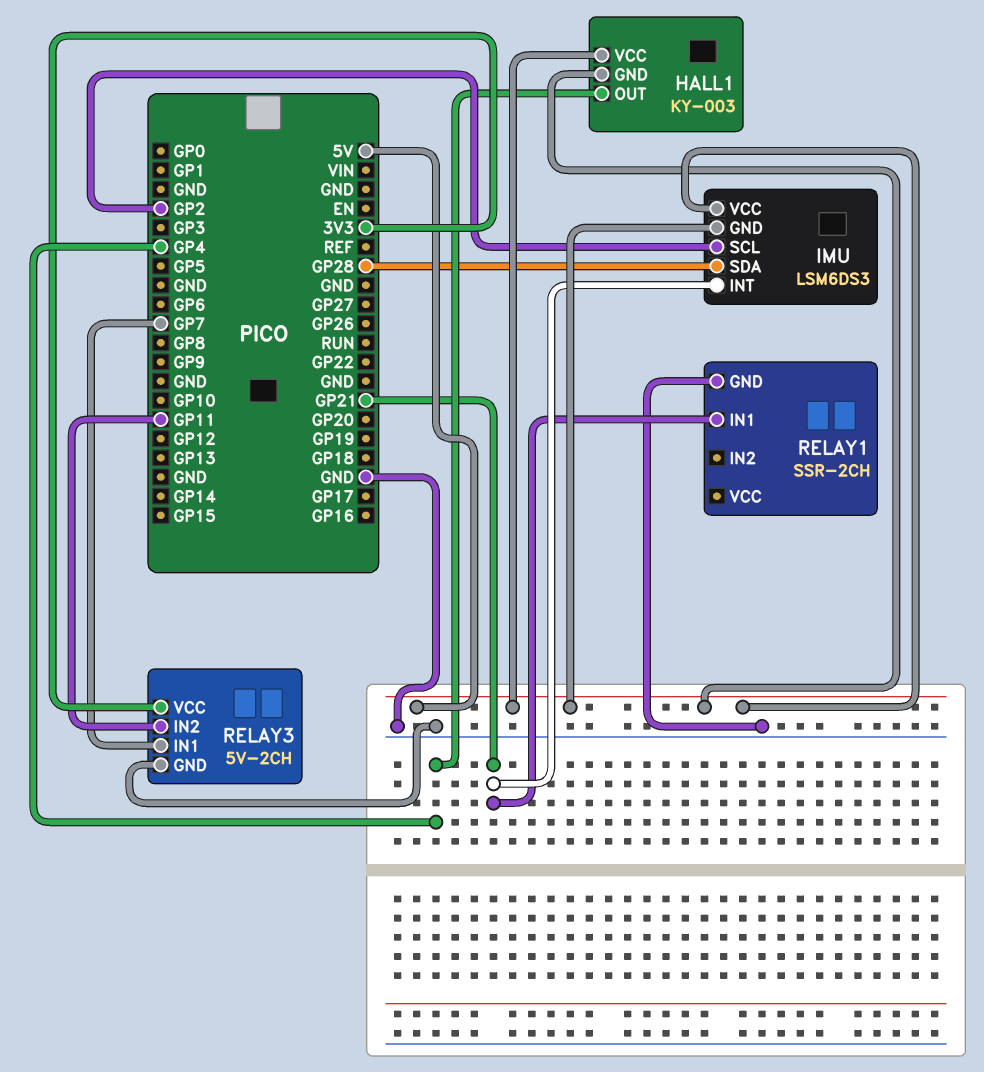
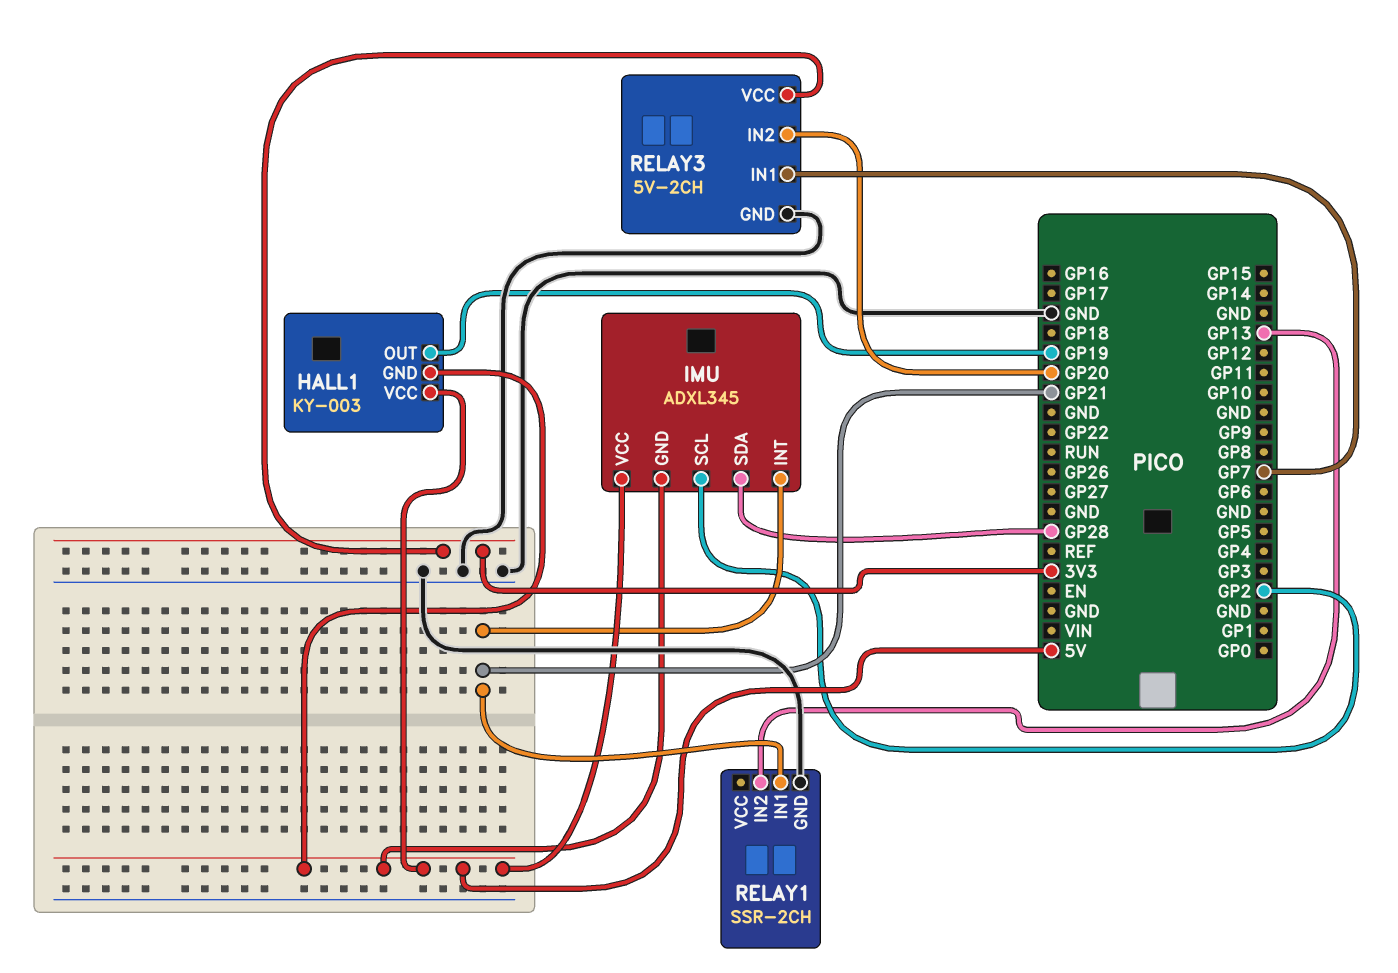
HALL1 pin OUT: GP4 -> GP19
IMU: LSM6DS3 -> ADXL345
RELAY1 pin IN2: none -> GP13
RELAY3 pin IN2: GP11 -> GP20

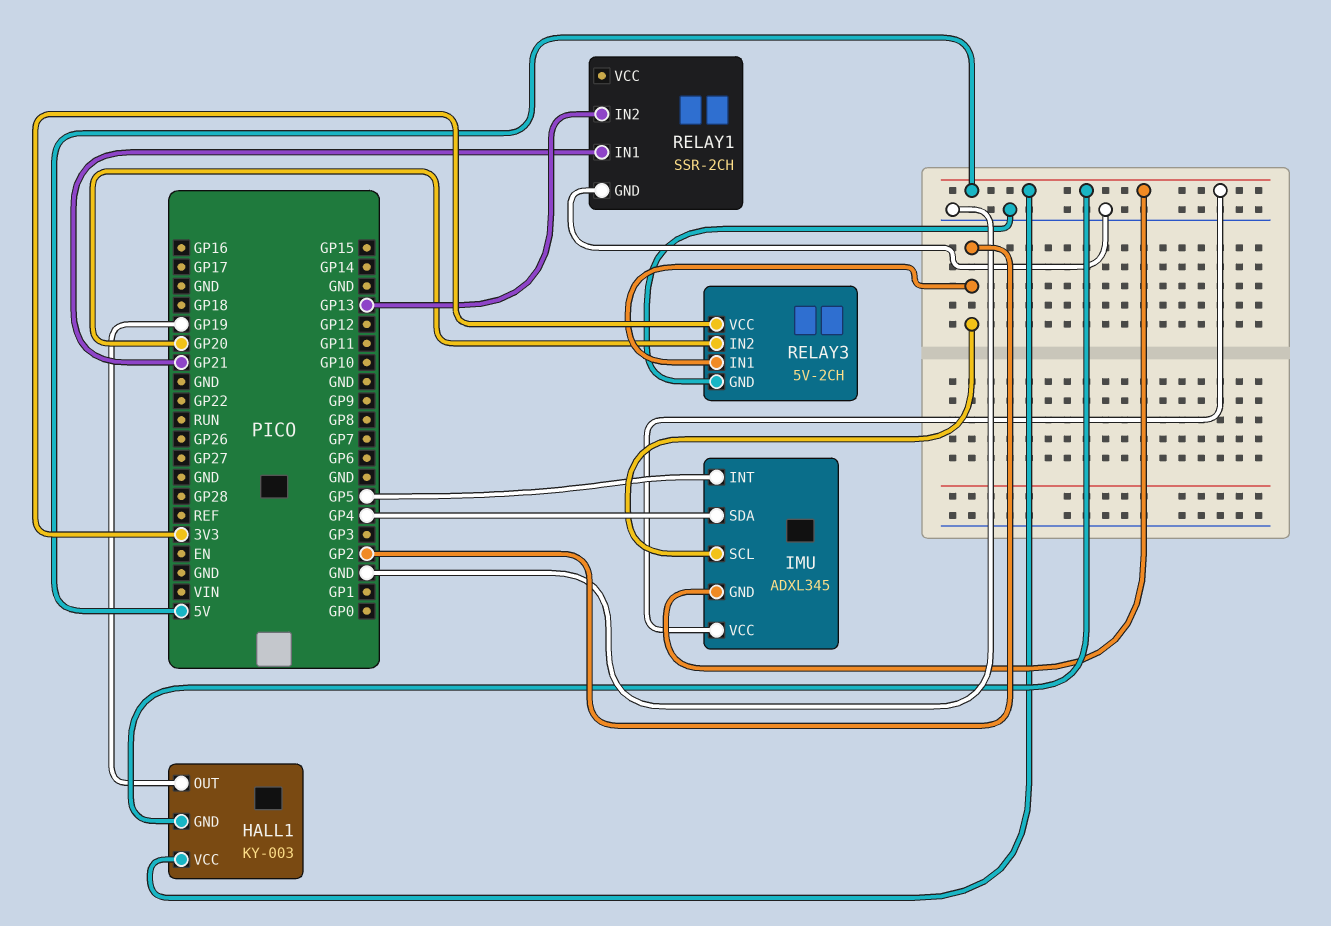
IMU pin INT: GP21 -> GP5
IMU pin SDA: GP28 -> GP4
RELAY3 pin IN1: GP7 -> GP2

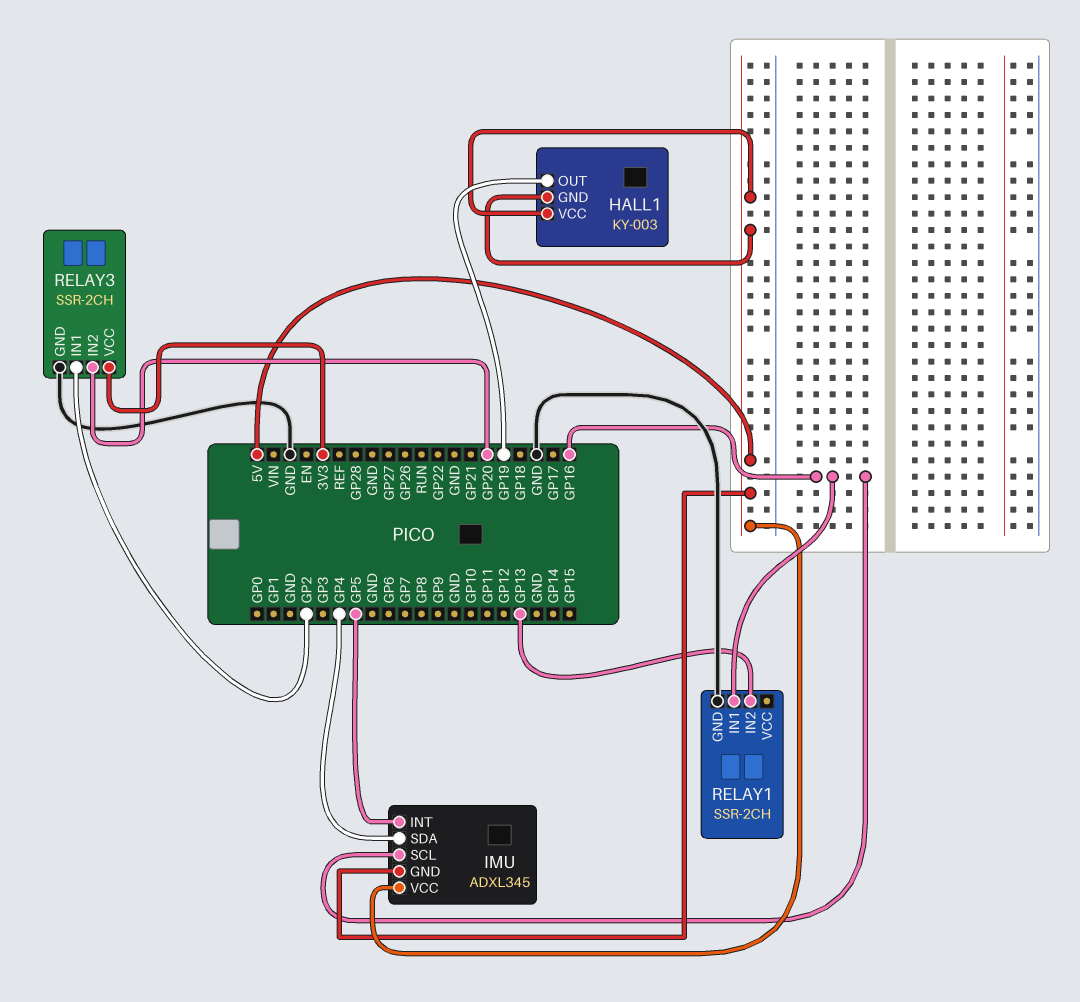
IMU pin SCL: GP2 -> GP16
RELAY1 pin IN1: GP21 -> GP16
RELAY3: 5V-2CH -> SSR-2CH

